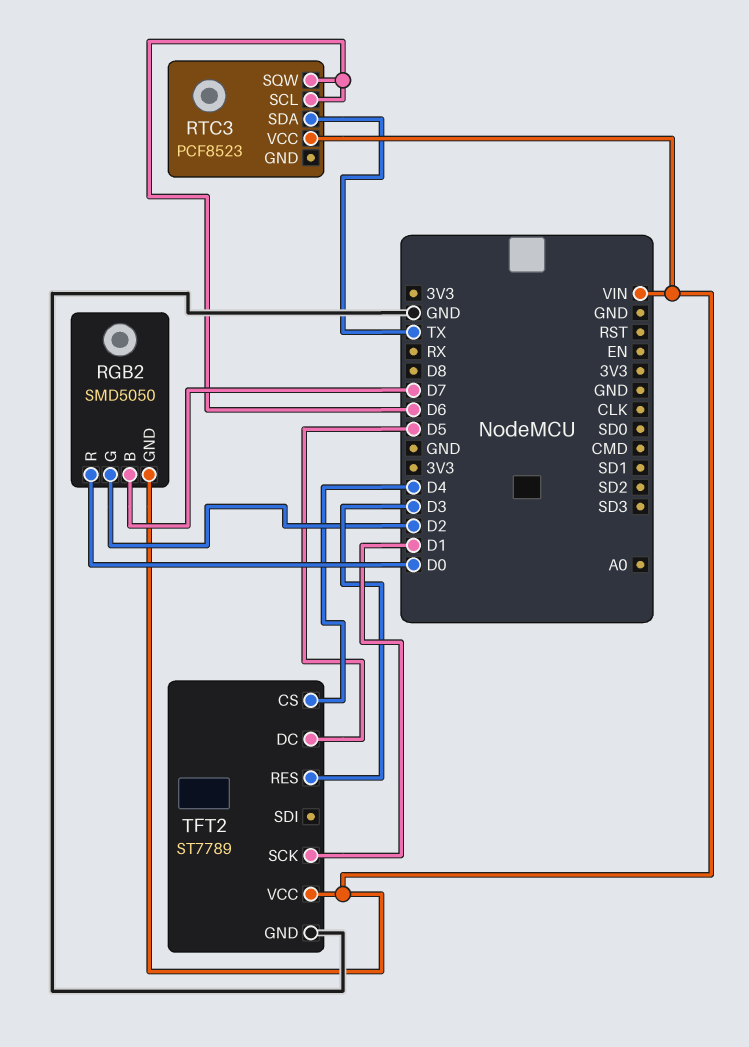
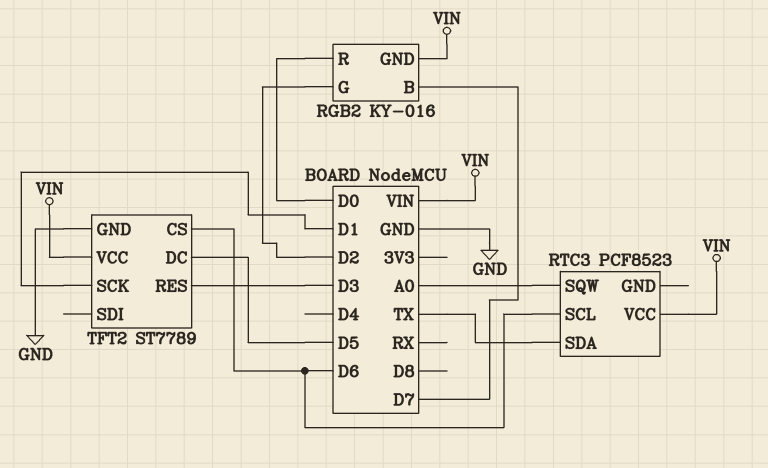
RGB2: SMD5050 -> KY-016
RTC3 pin SQW: D6 -> A0
TFT2 pin CS: D4 -> D6

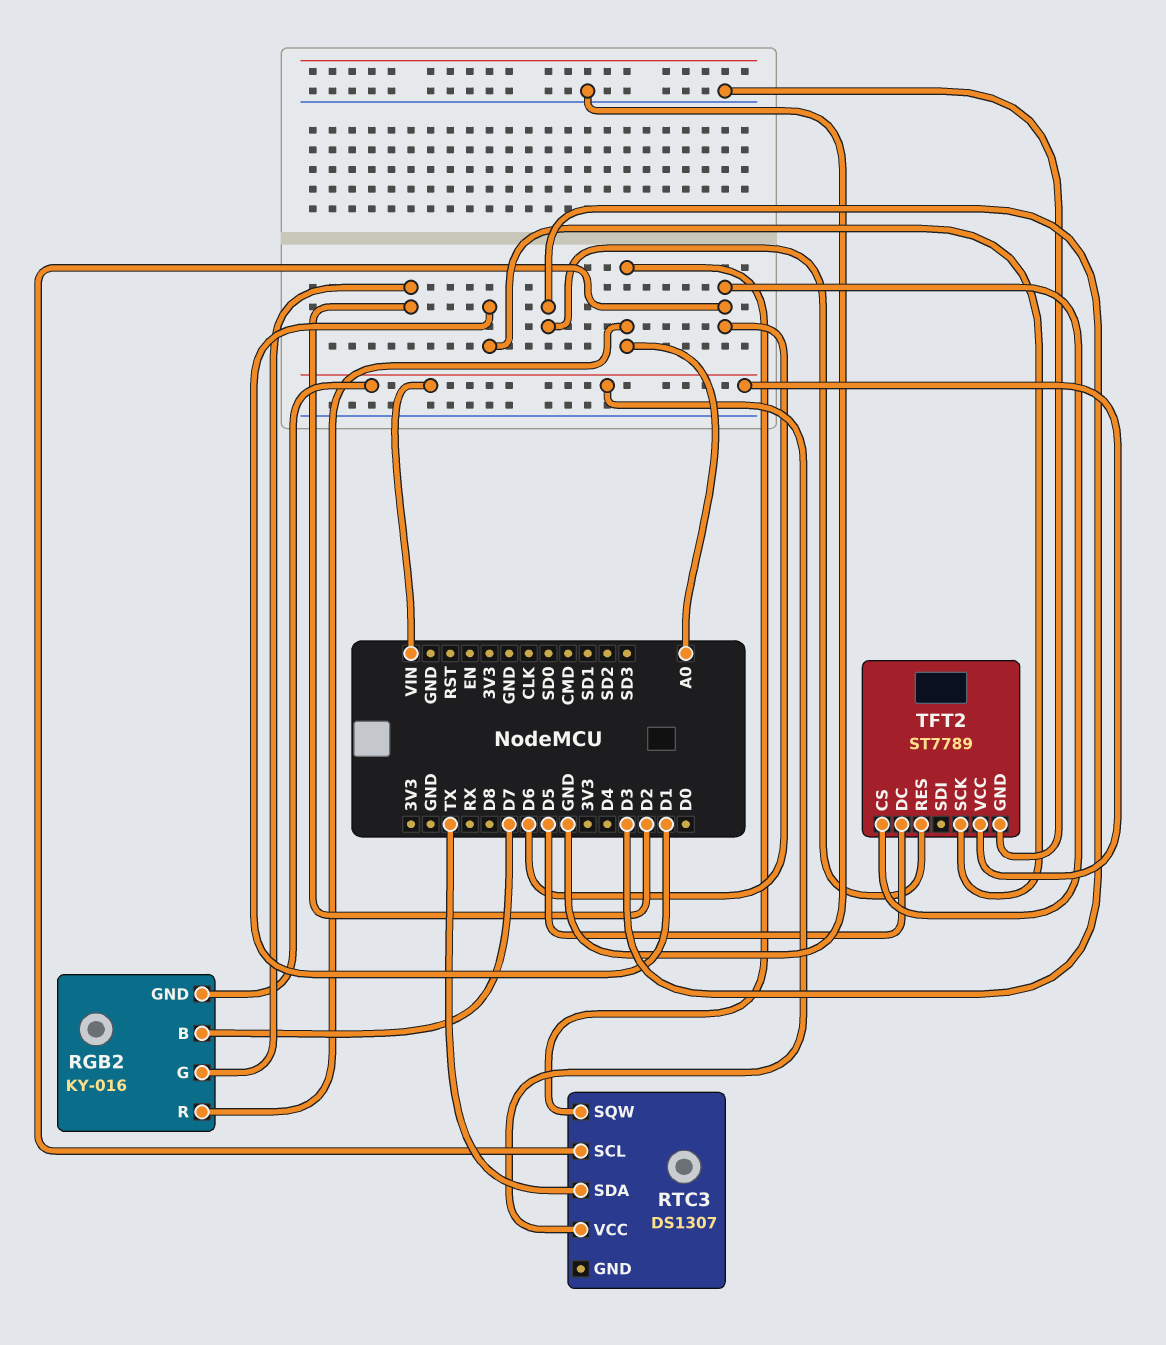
RGB2 pin R: D0 -> A0
RTC3: PCF8523 -> DS1307

